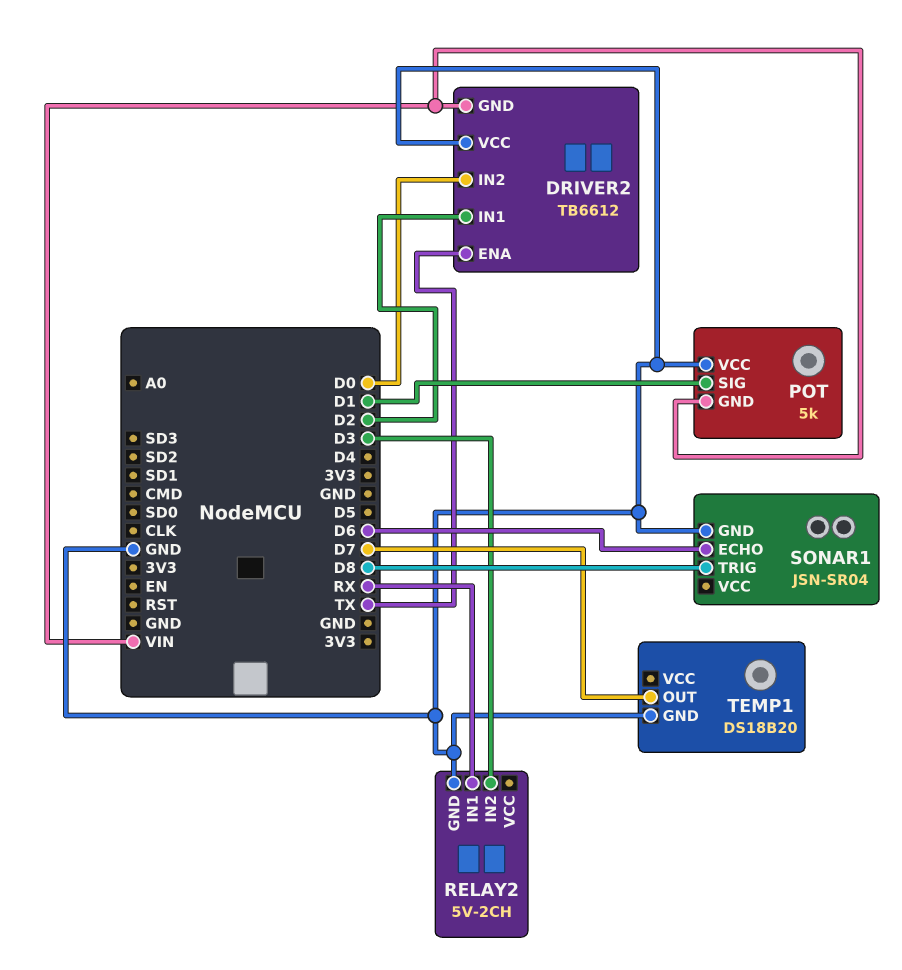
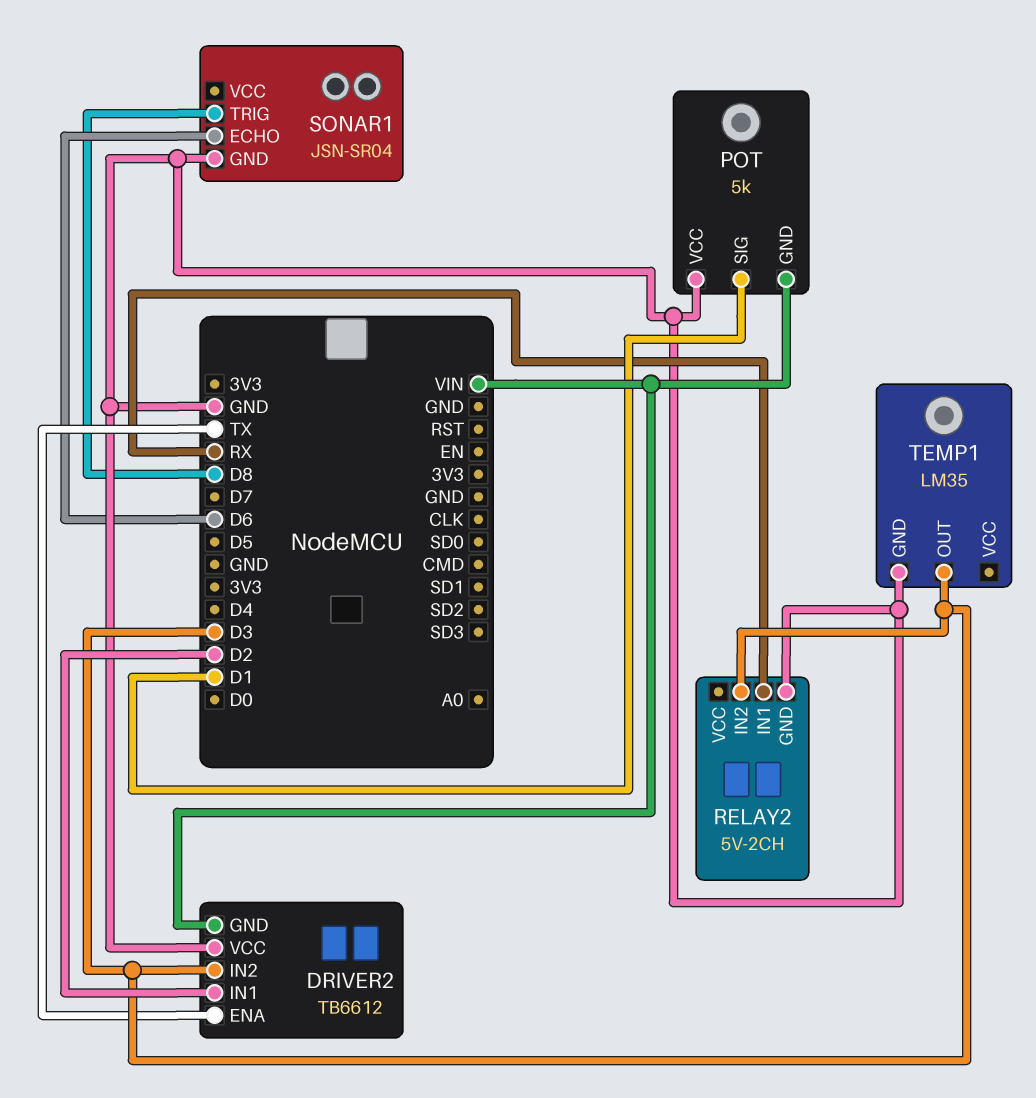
DRIVER2 pin IN2: D0 -> D3
TEMP1: DS18B20 -> LM35
TEMP1 pin OUT: D7 -> D3

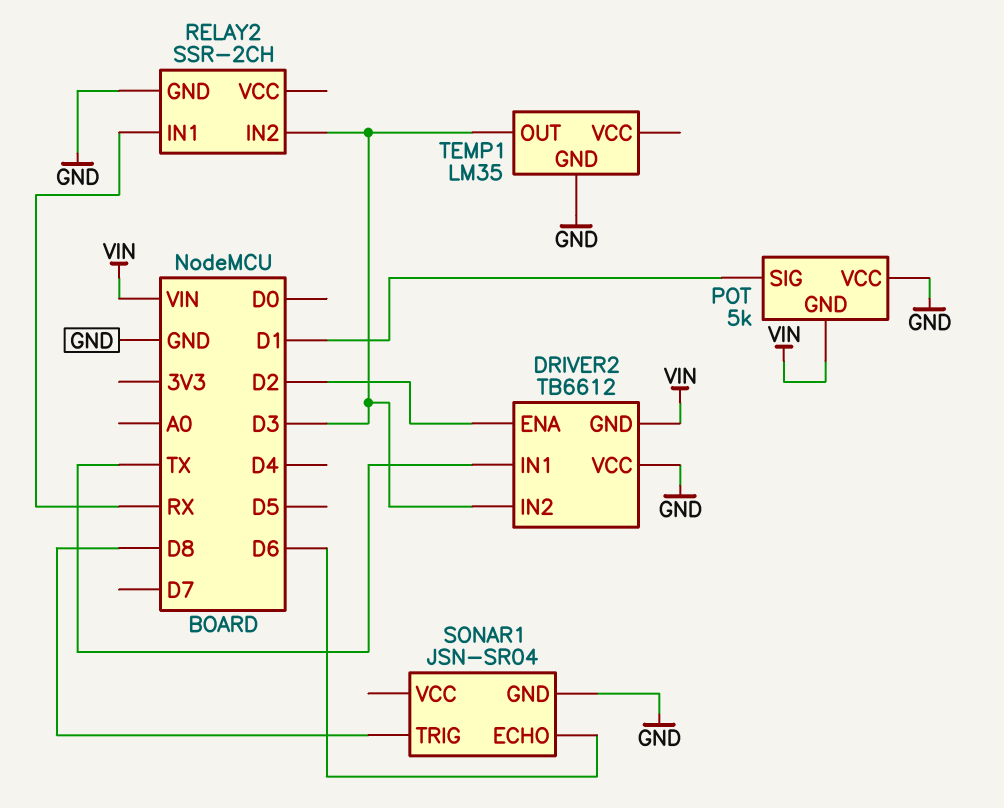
DRIVER2 pin ENA: TX -> D2
DRIVER2 pin IN1: D2 -> TX
RELAY2: 5V-2CH -> SSR-2CH

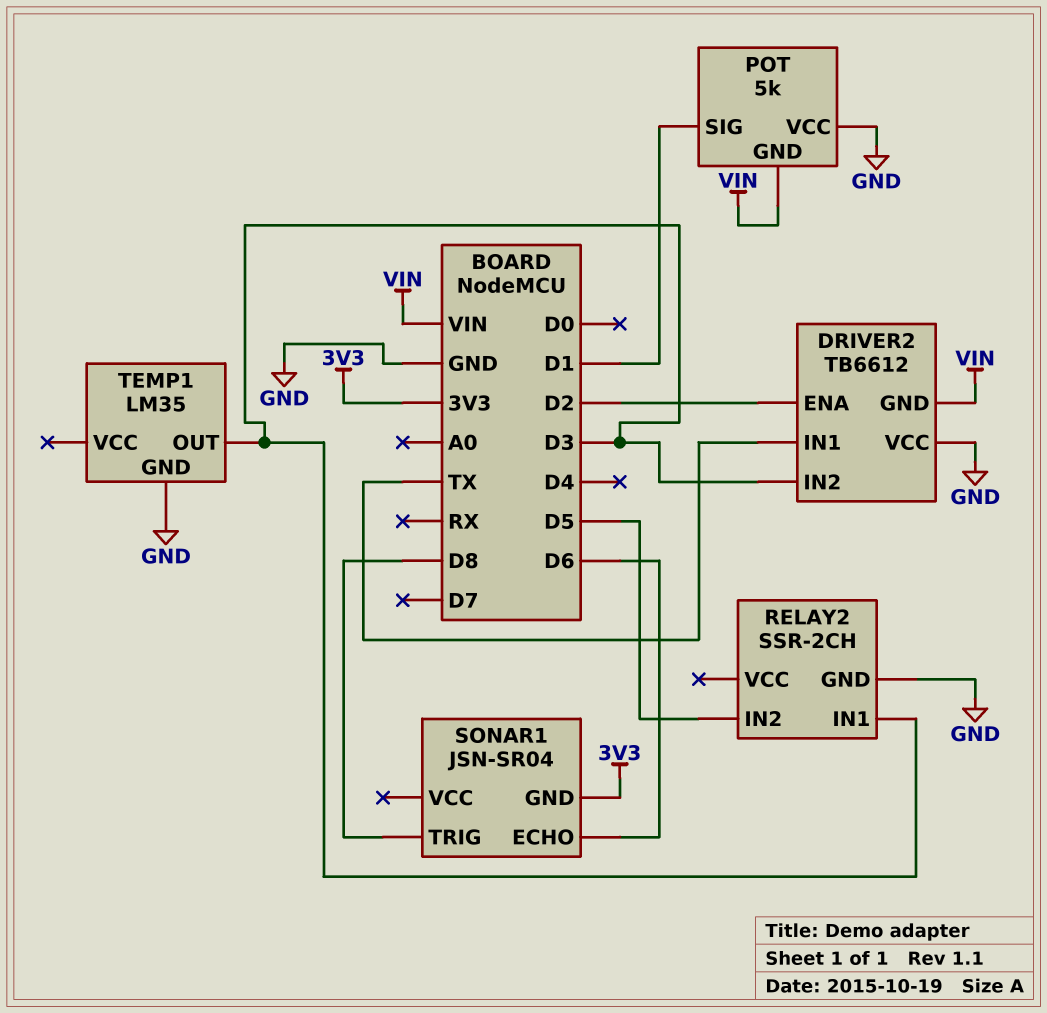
RELAY2 pin IN1: RX -> D3
RELAY2 pin IN2: D3 -> D5
SONAR1 pin GND: GND -> 3V3

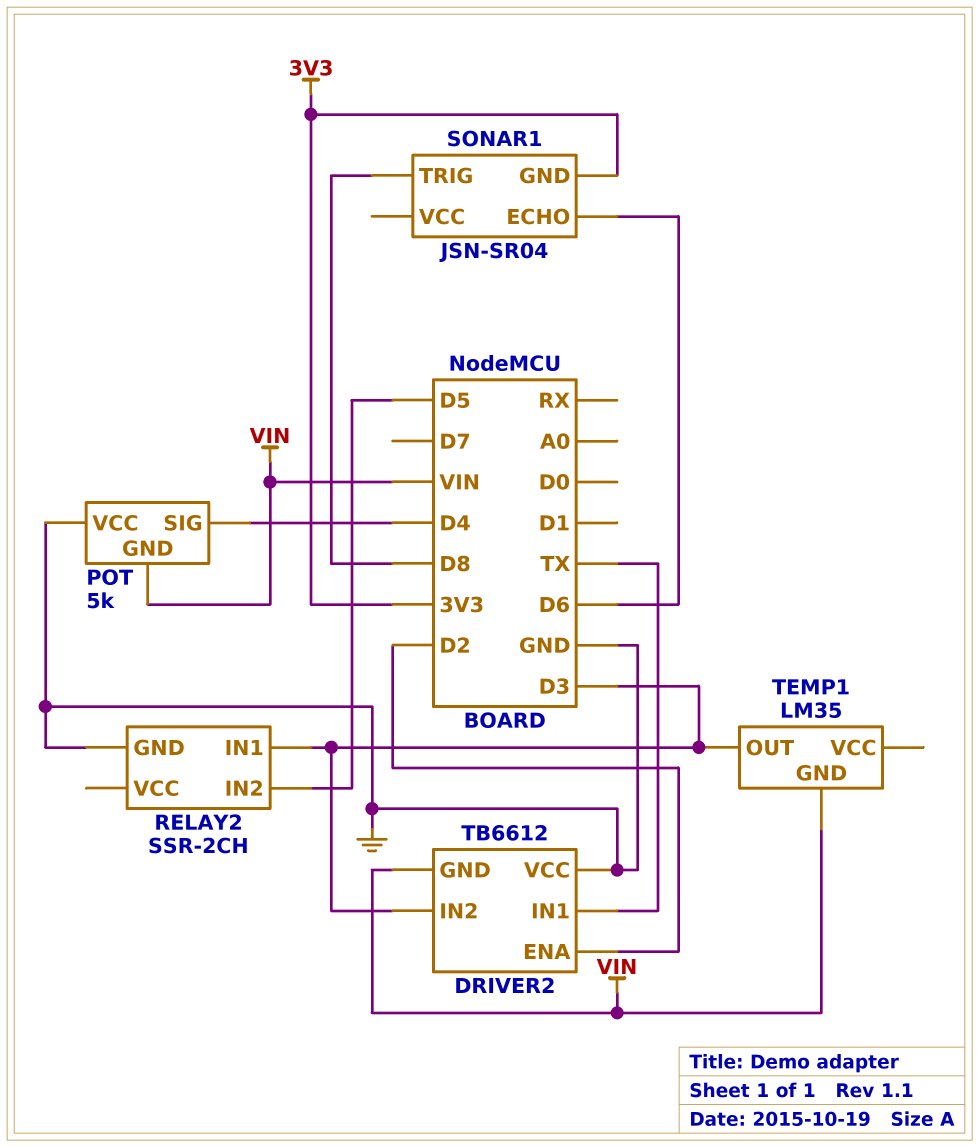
POT pin SIG: D1 -> D4
TEMP1 pin GND: GND -> VIN

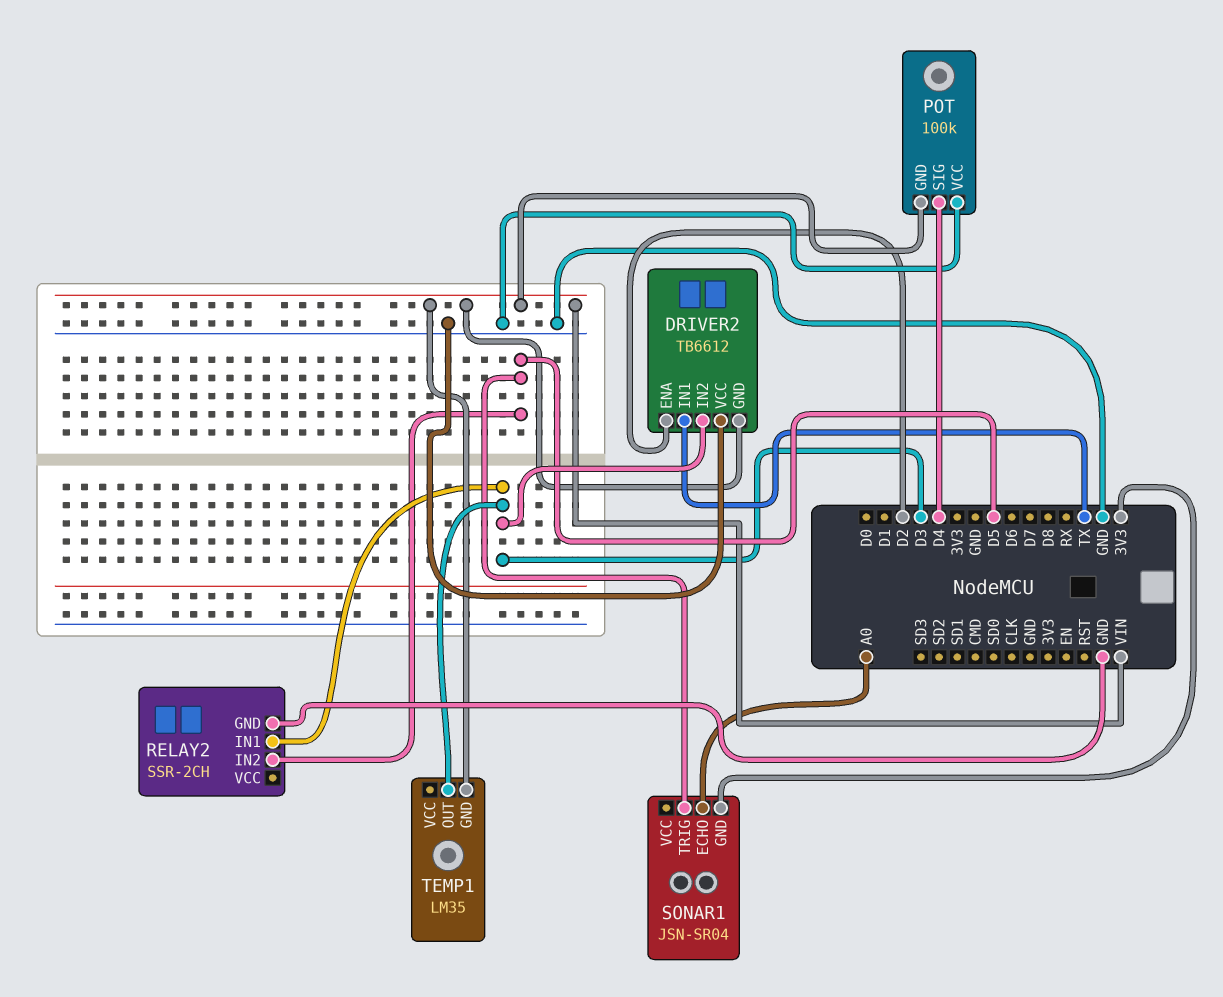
POT: 5k -> 100k
SONAR1 pin ECHO: D6 -> A0
SONAR1 pin TRIG: D8 -> D5

